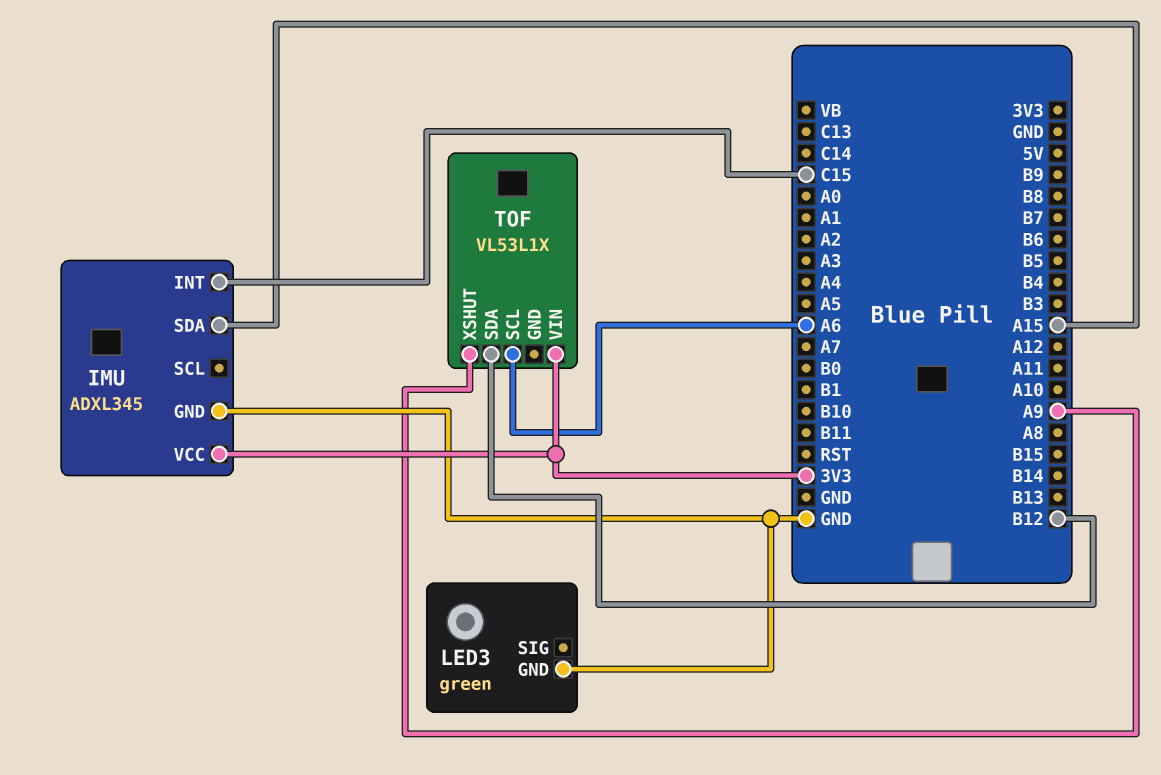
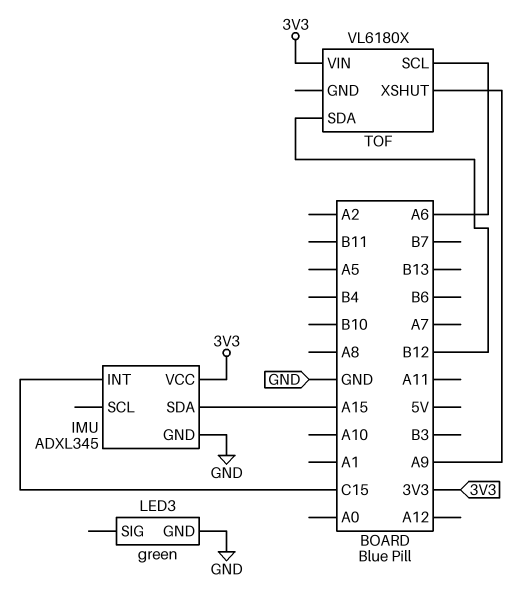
TOF: VL53L1X -> VL6180X

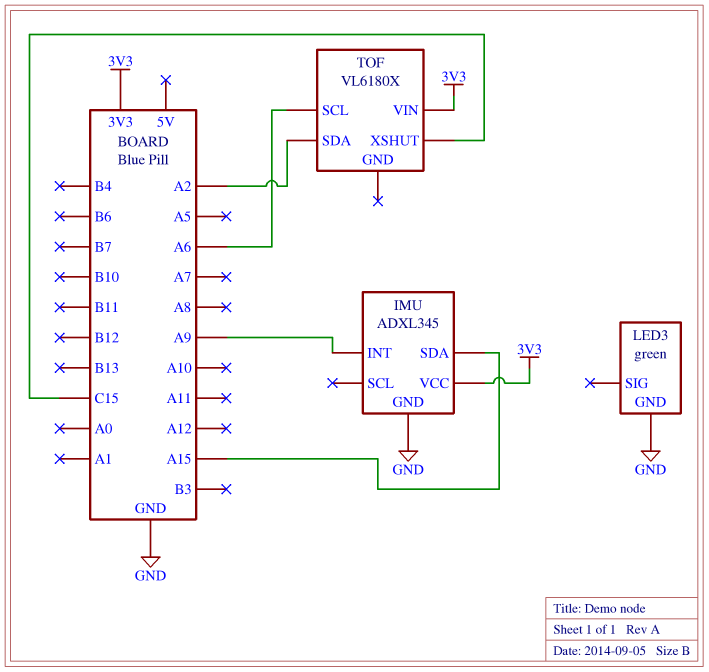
IMU pin INT: C15 -> A9
TOF pin SDA: B12 -> A2
TOF pin XSHUT: A9 -> C15

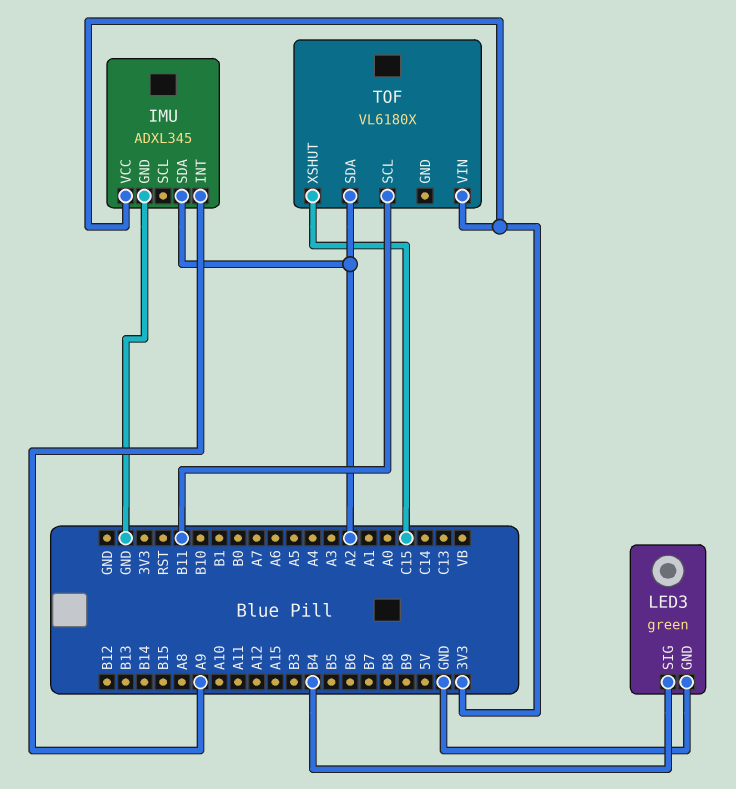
IMU pin SDA: A15 -> A2
LED3 pin SIG: none -> B4
TOF pin SCL: A6 -> B11

